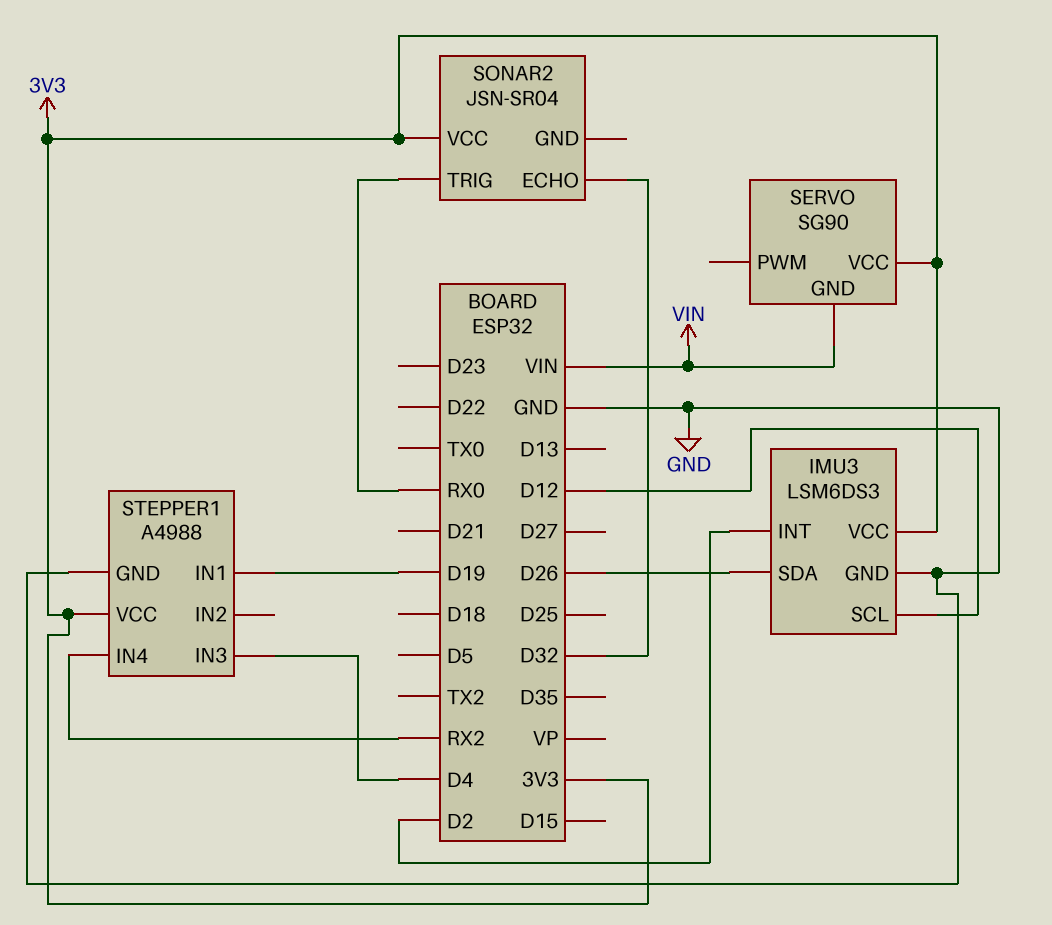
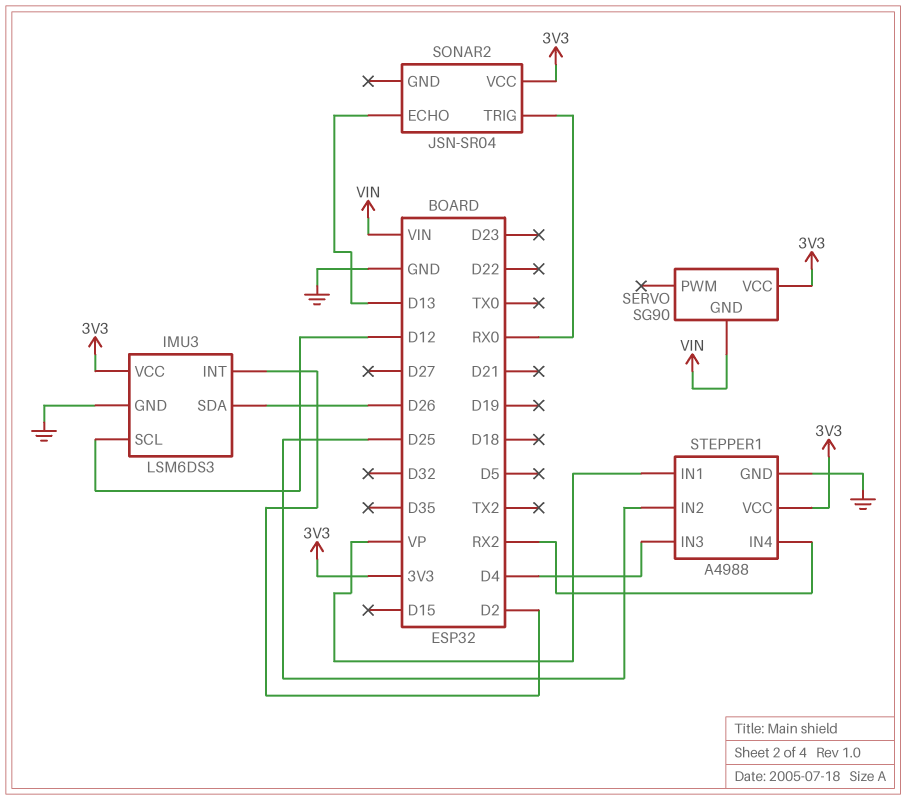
SONAR2 pin ECHO: D32 -> D13
STEPPER1 pin IN1: D19 -> VP
STEPPER1 pin IN2: none -> D25

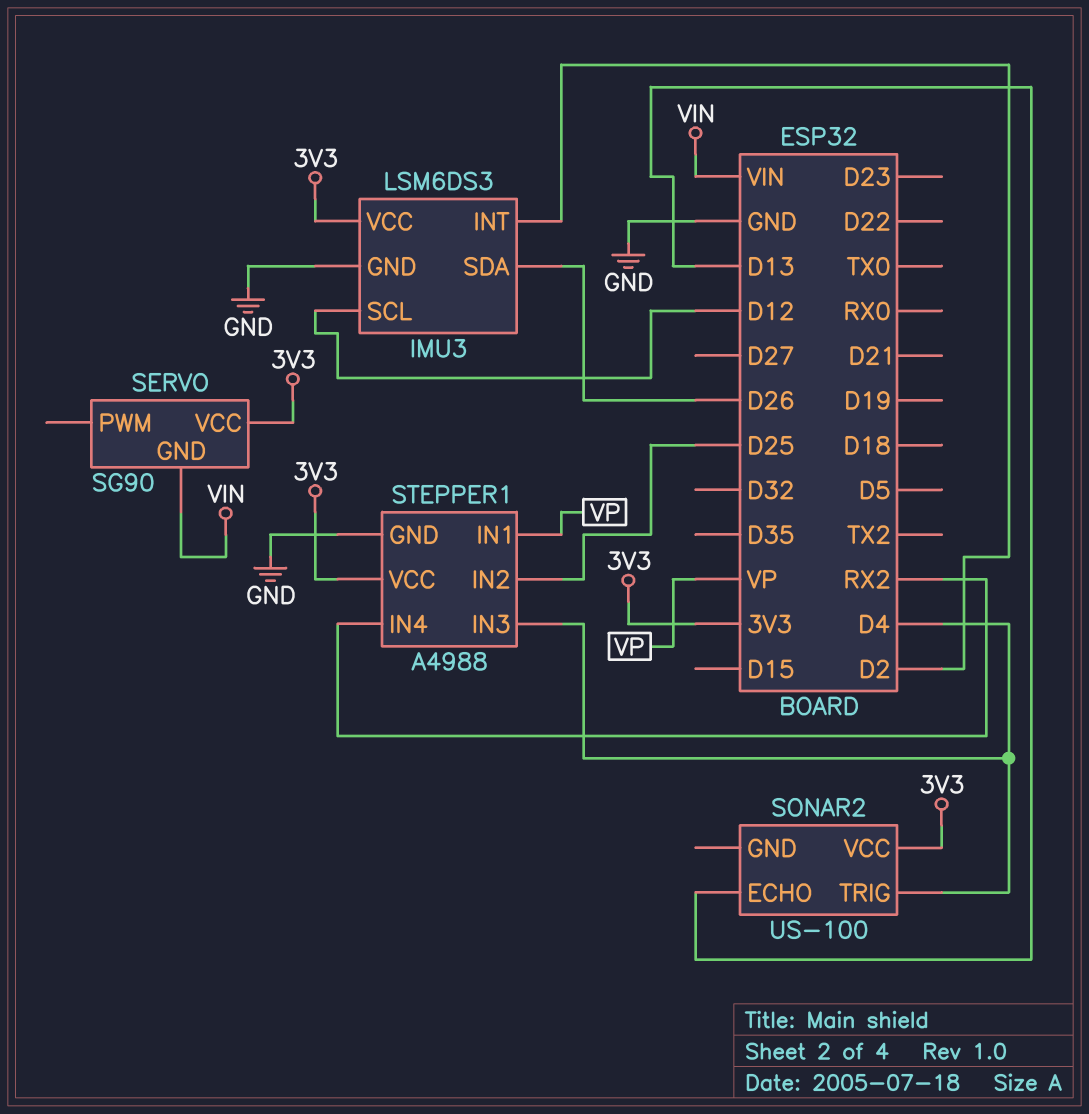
SONAR2: JSN-SR04 -> US-100
SONAR2 pin TRIG: RX0 -> D4

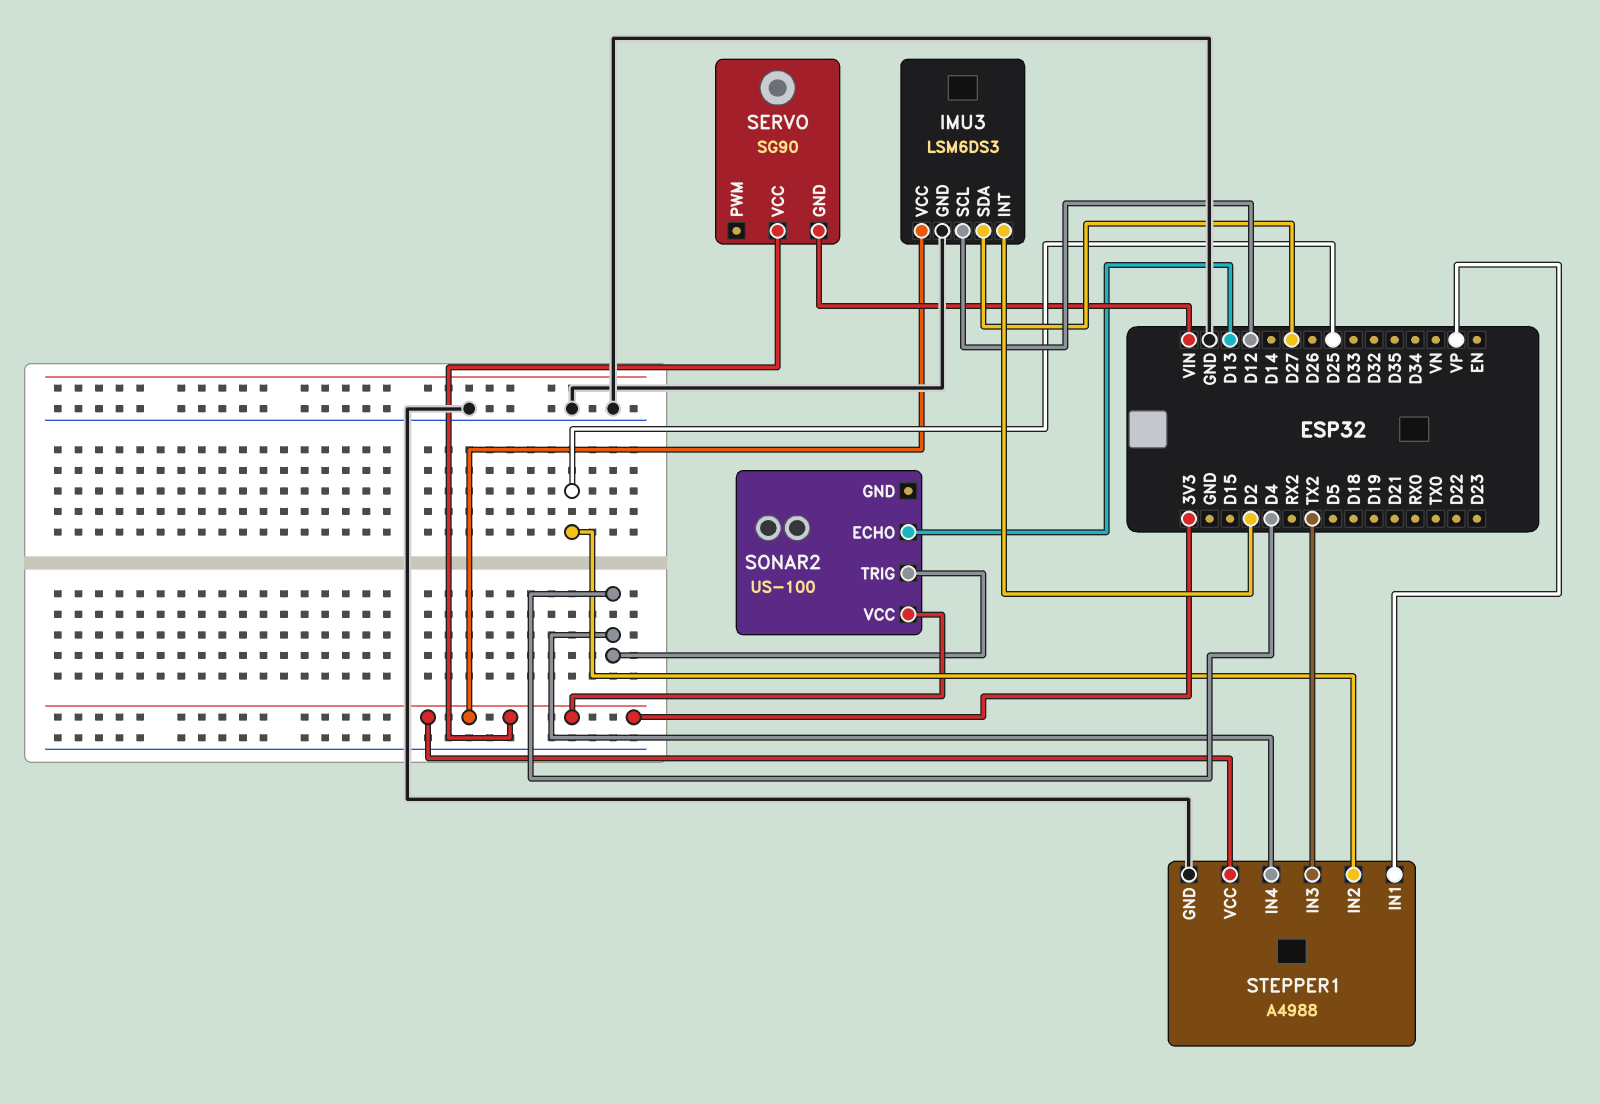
IMU3 pin SDA: D26 -> D27
STEPPER1 pin IN3: D4 -> TX2
STEPPER1 pin IN4: RX2 -> D4

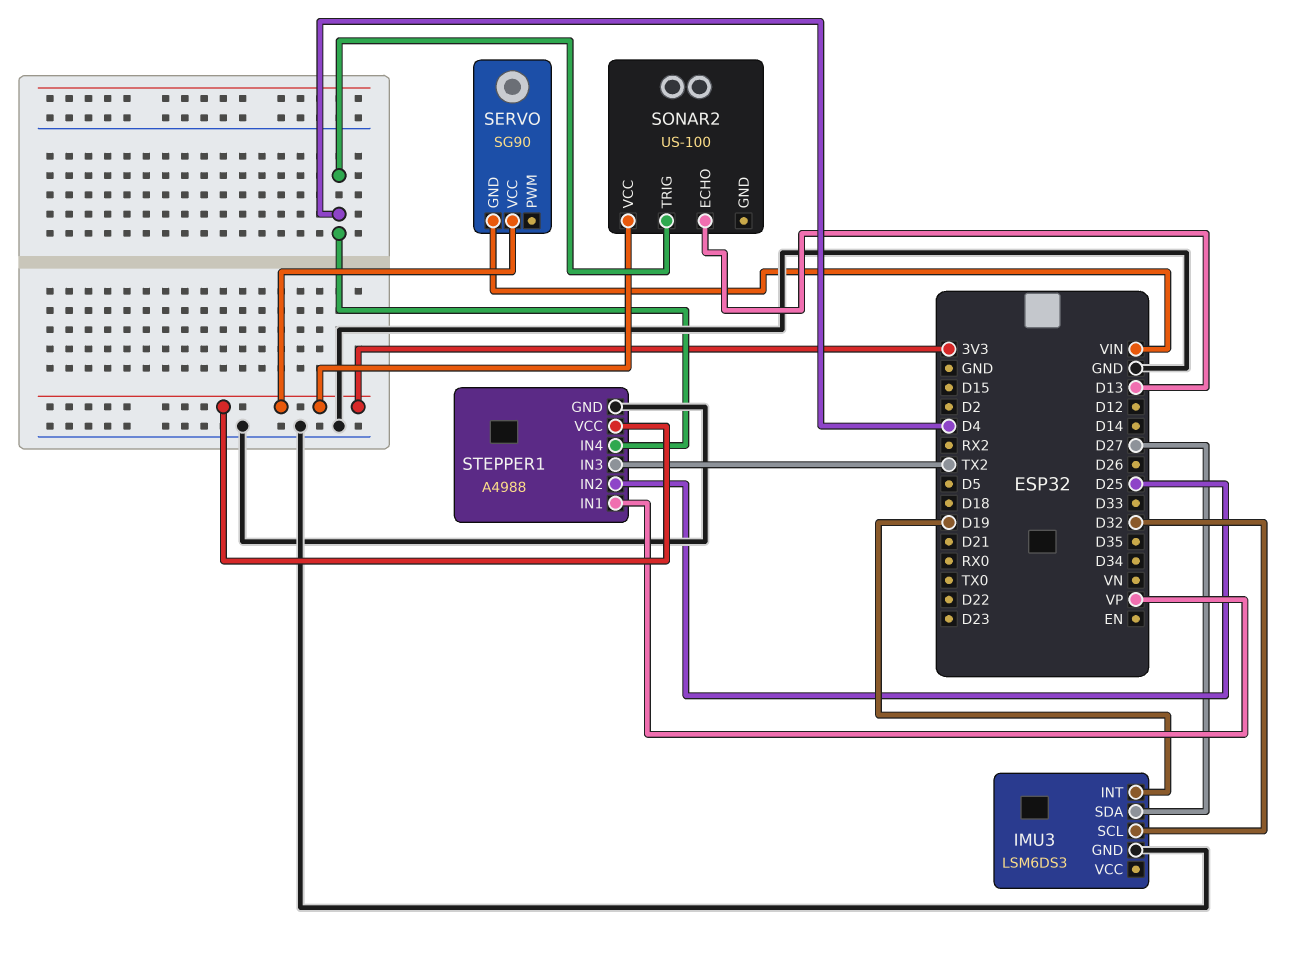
IMU3 pin INT: D2 -> D19
IMU3 pin SCL: D12 -> D32
IMU3 pin VCC: 3V3 -> none

